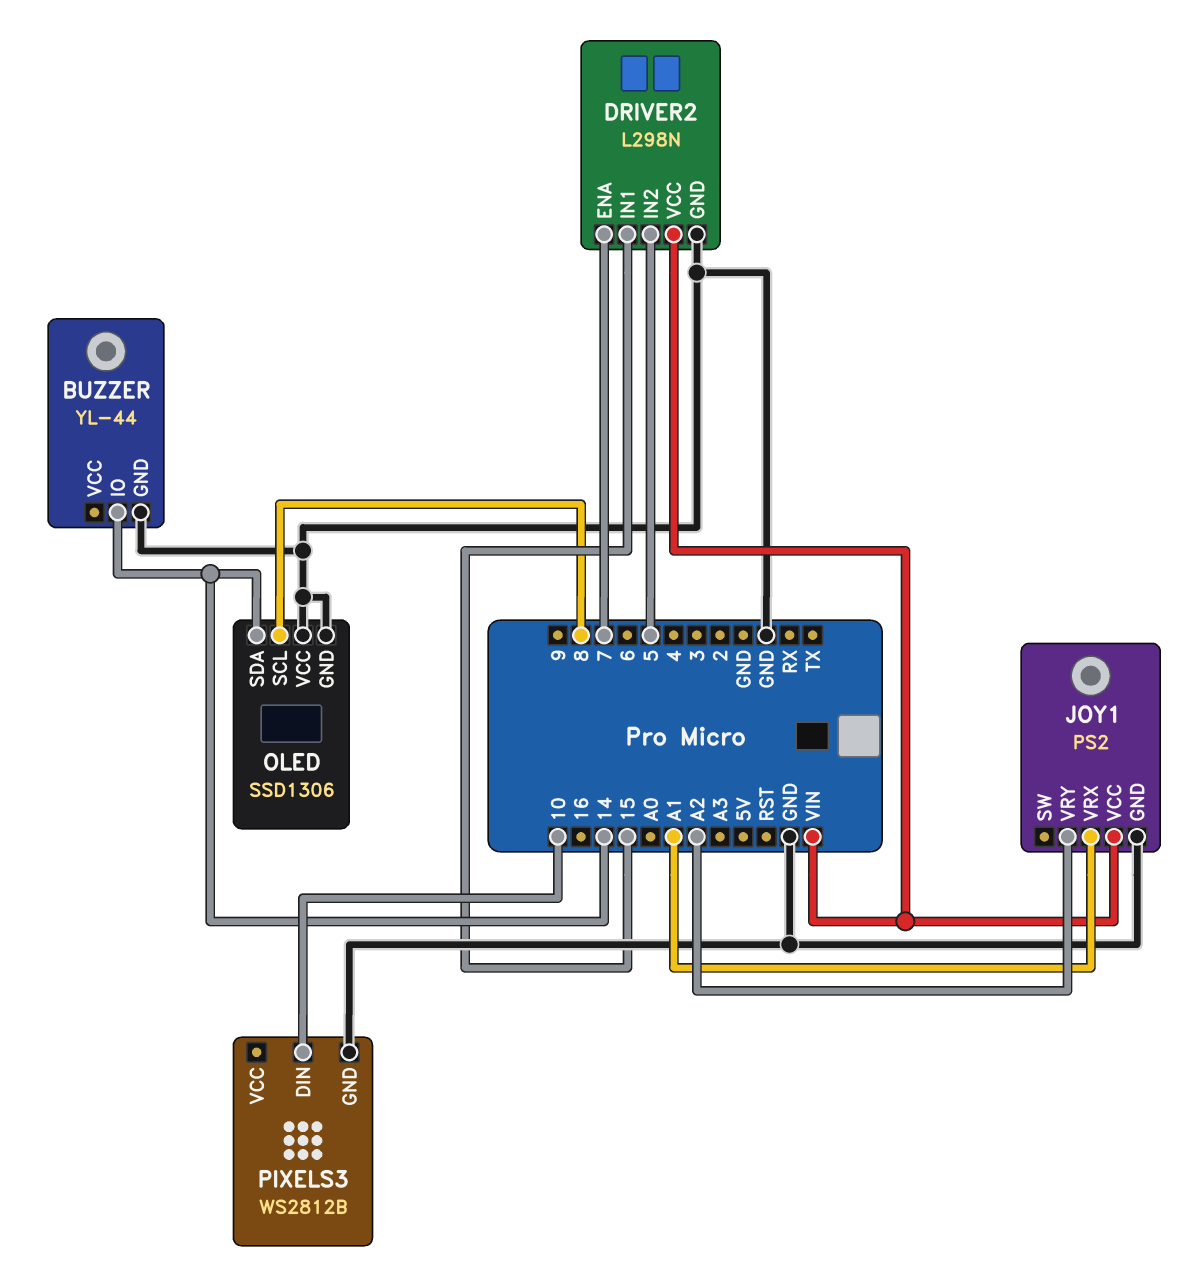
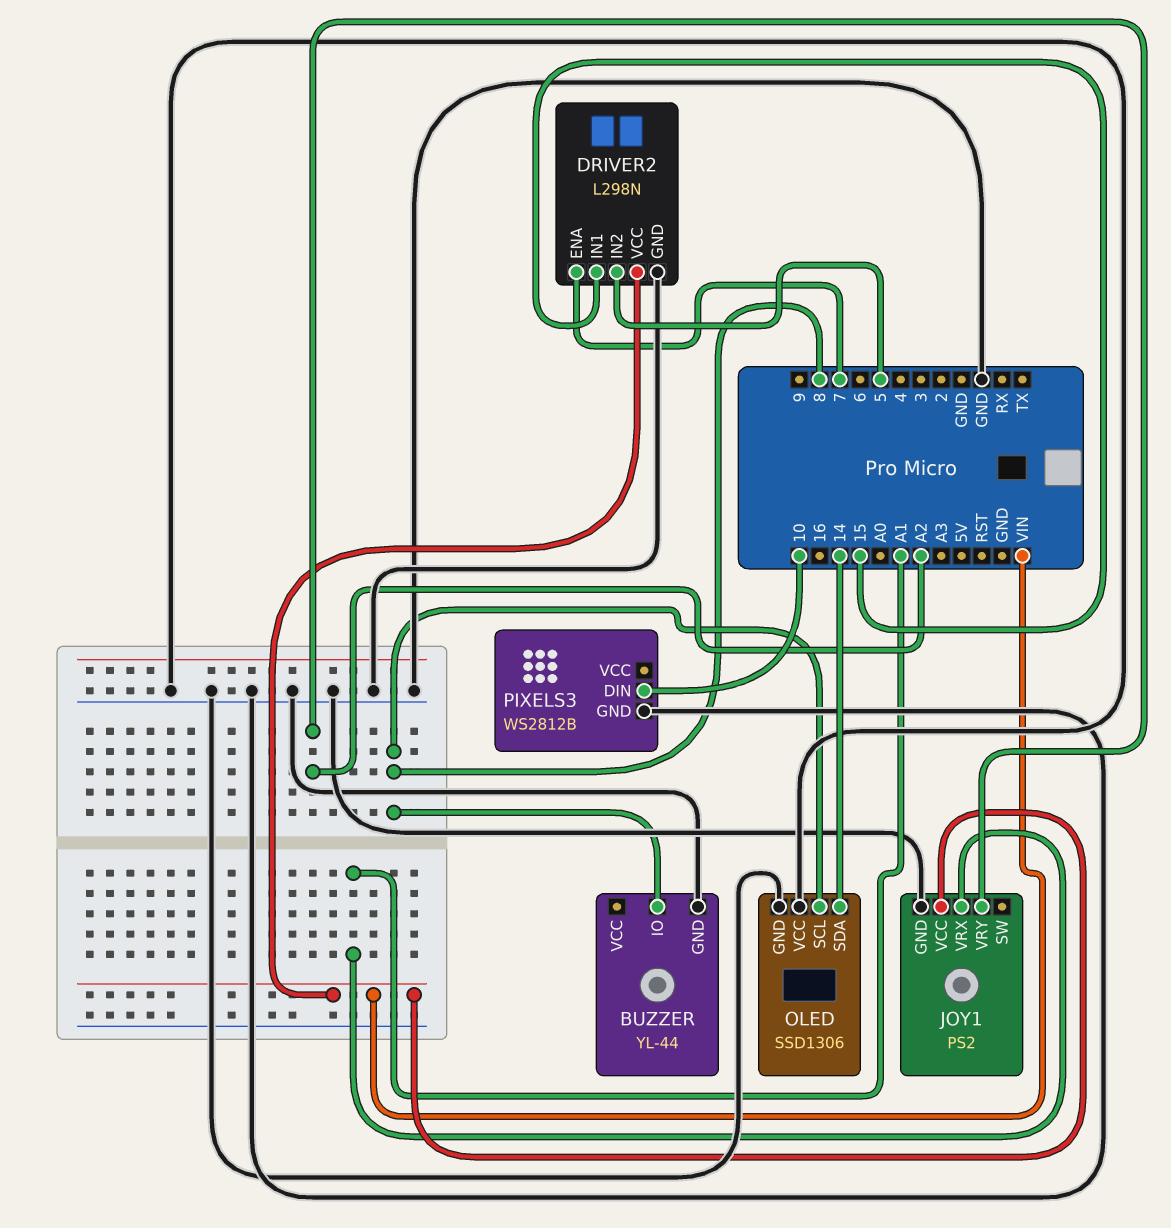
BUZZER pin IO: 14 -> 8

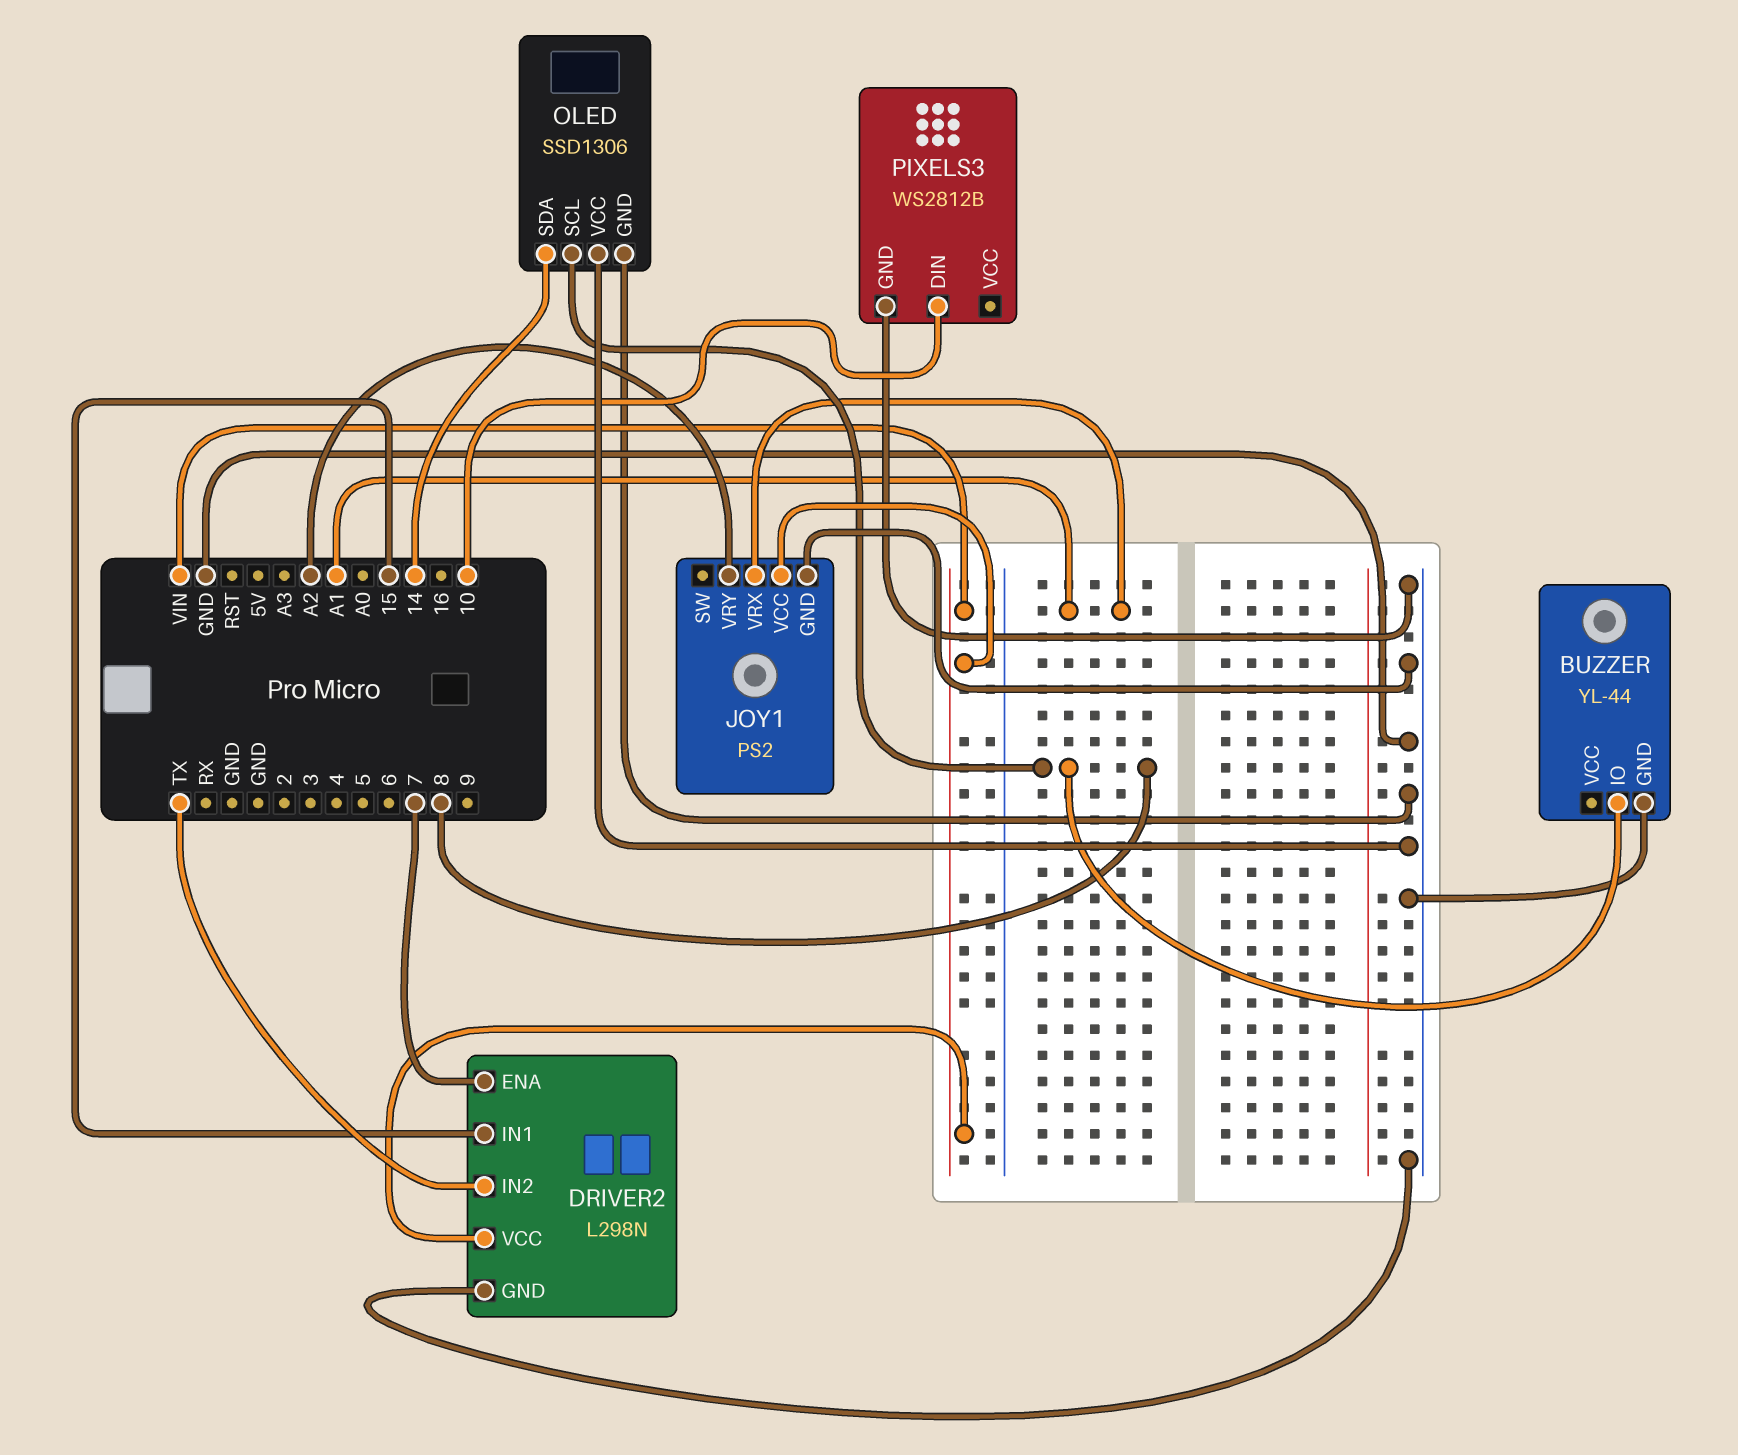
DRIVER2 pin IN2: 5 -> TX

